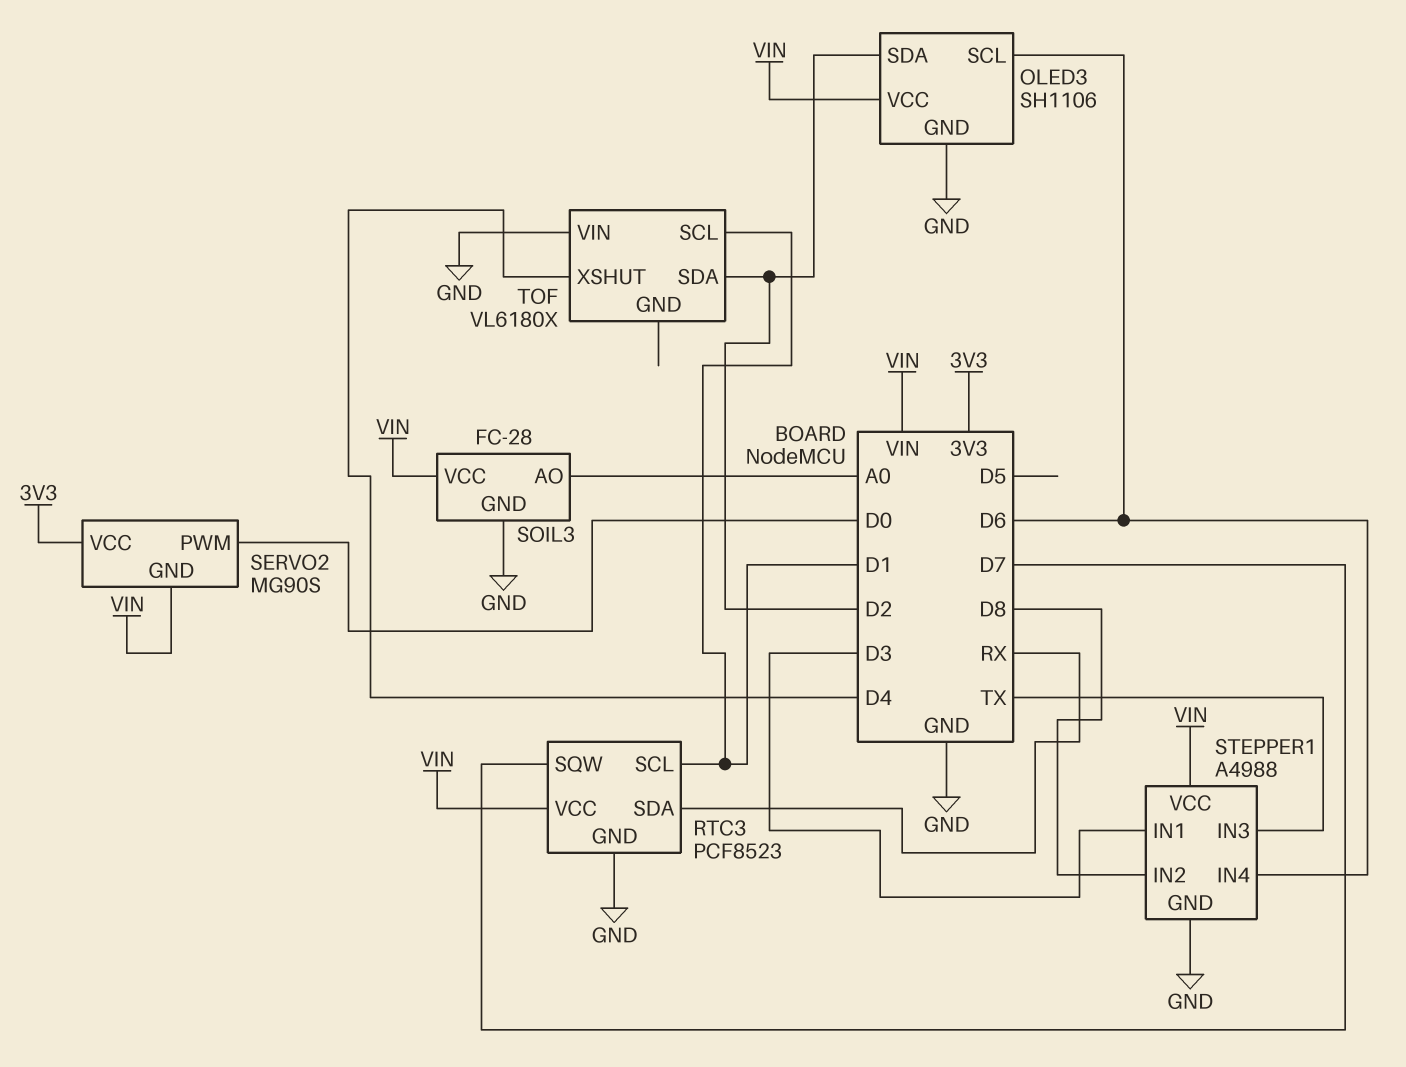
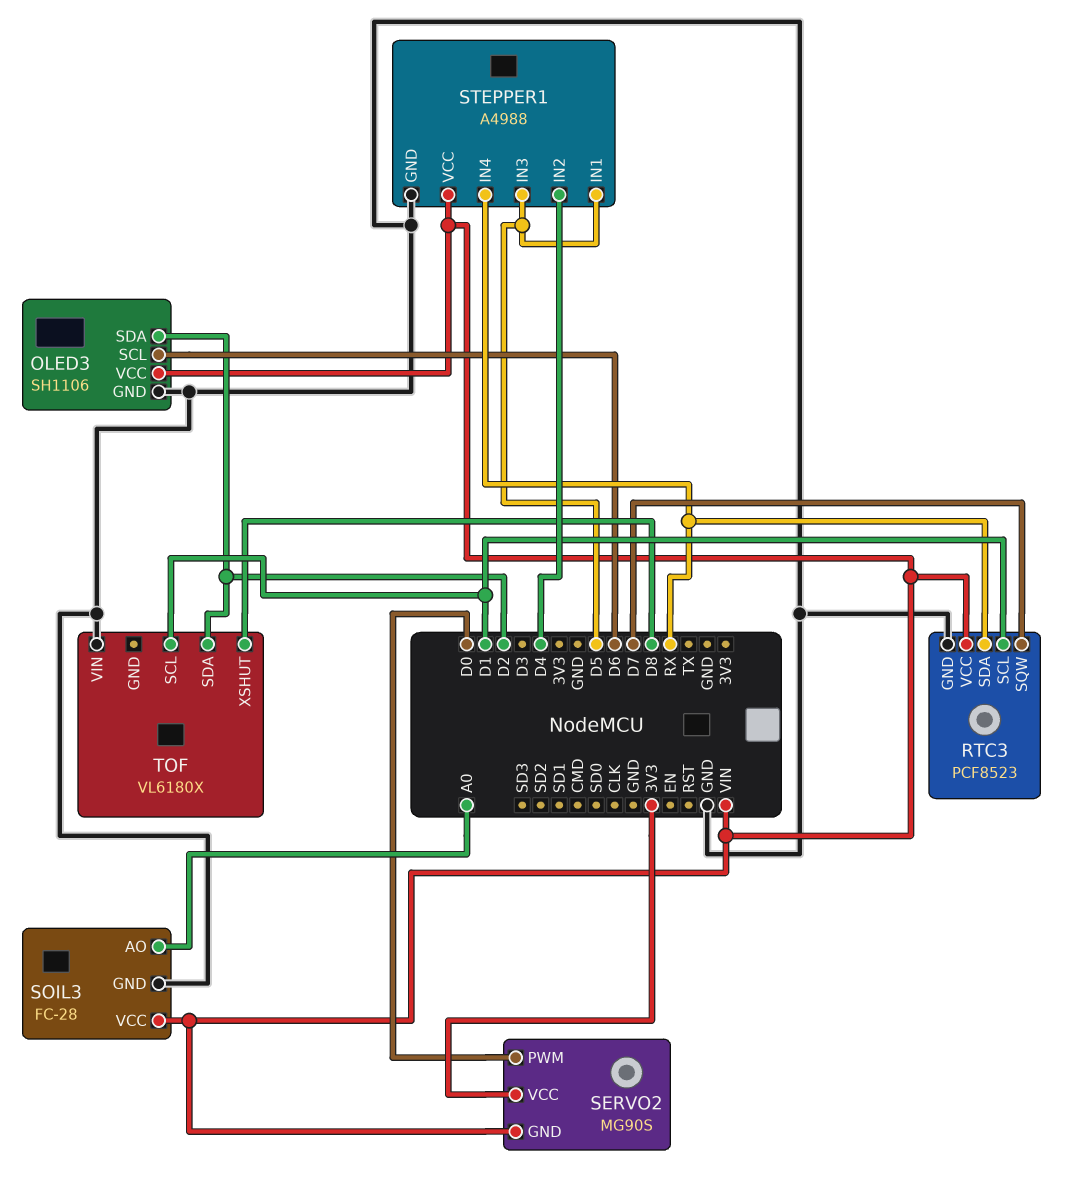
STEPPER1 pin IN1: D3 -> D5
STEPPER1 pin IN2: D8 -> D4
STEPPER1 pin IN3: TX -> D5
STEPPER1 pin IN4: D6 -> RX
TOF pin XSHUT: D4 -> D8

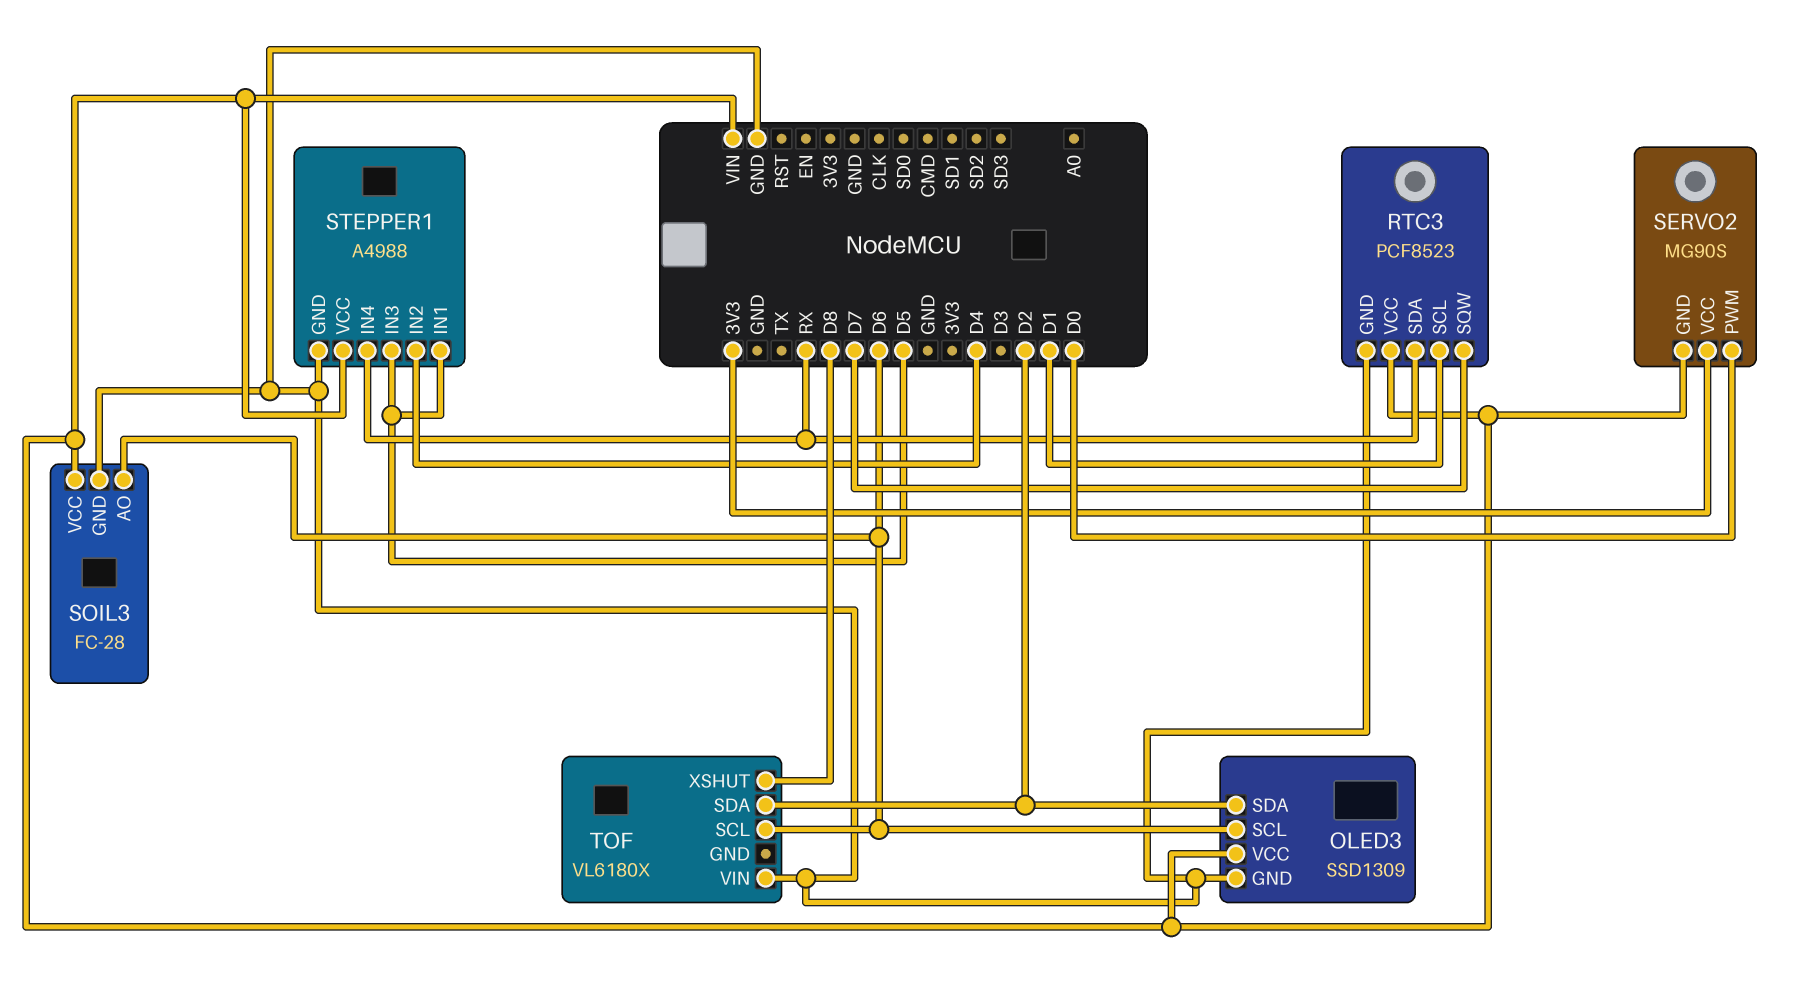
OLED3: SH1106 -> SSD1309
SOIL3 pin AO: A0 -> D6
TOF pin SCL: D1 -> D6

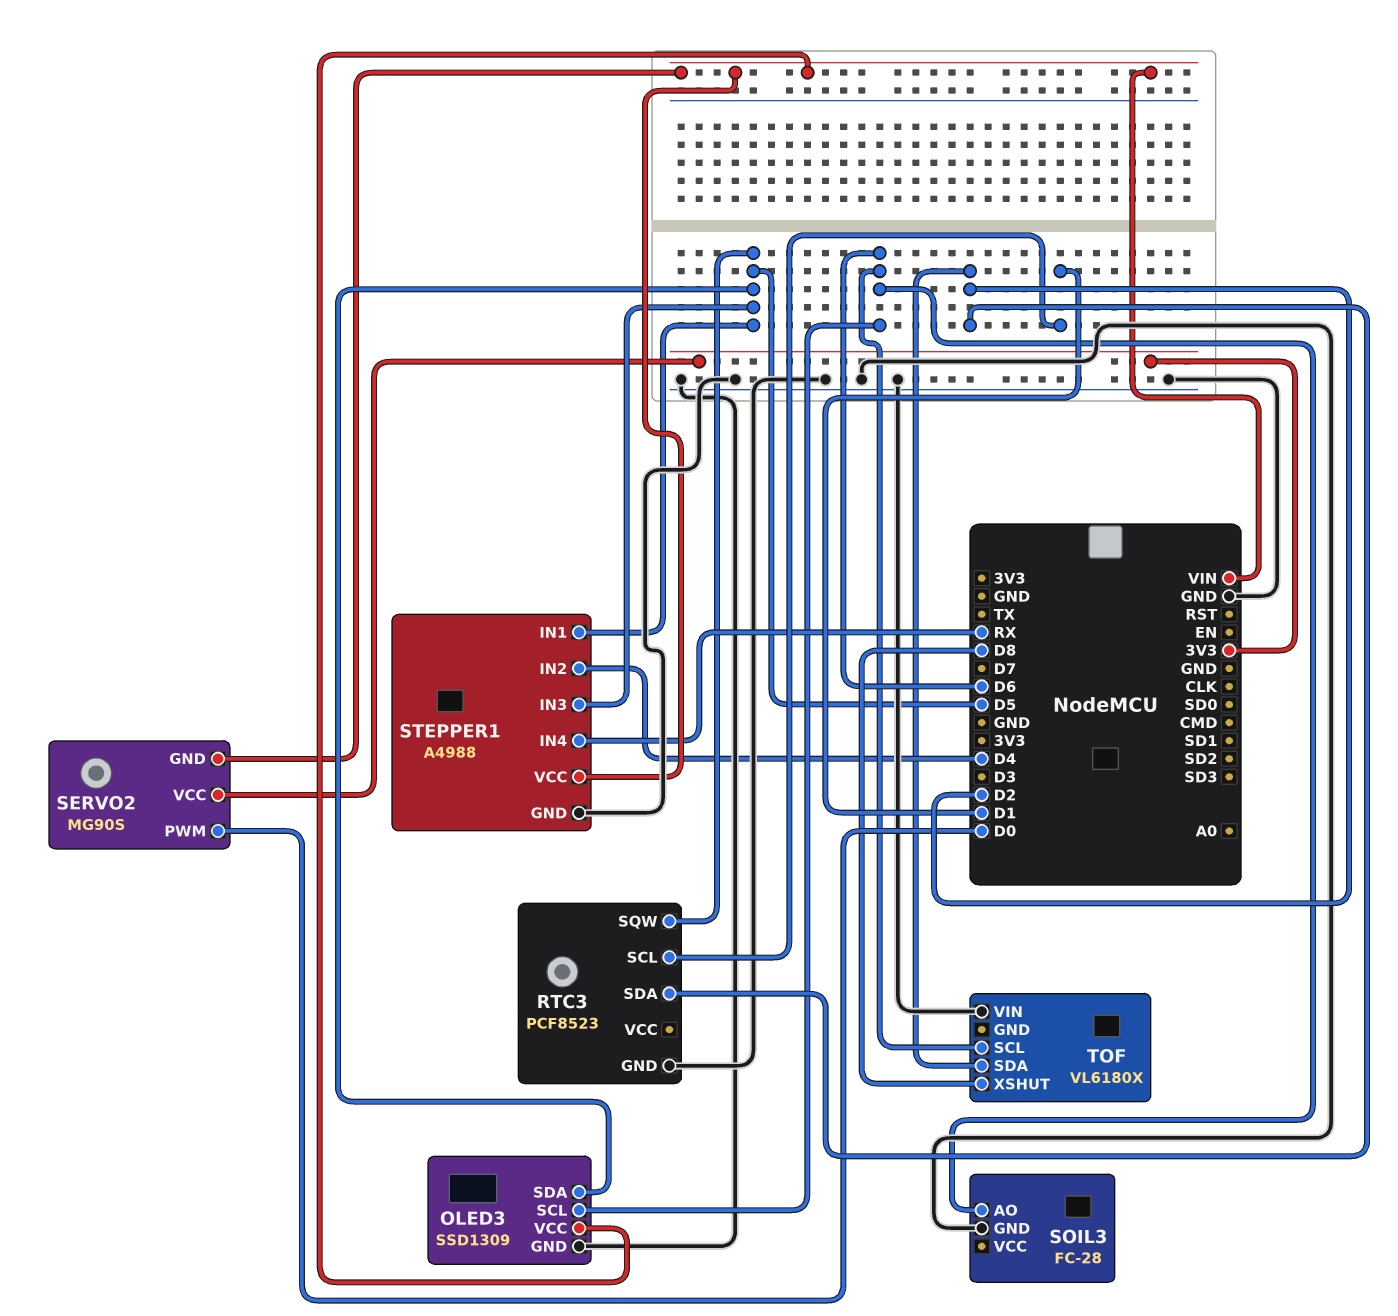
OLED3 pin SDA: D2 -> D5
RTC3 pin SDA: RX -> D2
RTC3 pin SQW: D7 -> D5
RTC3 pin VCC: VIN -> none
SOIL3 pin VCC: VIN -> none

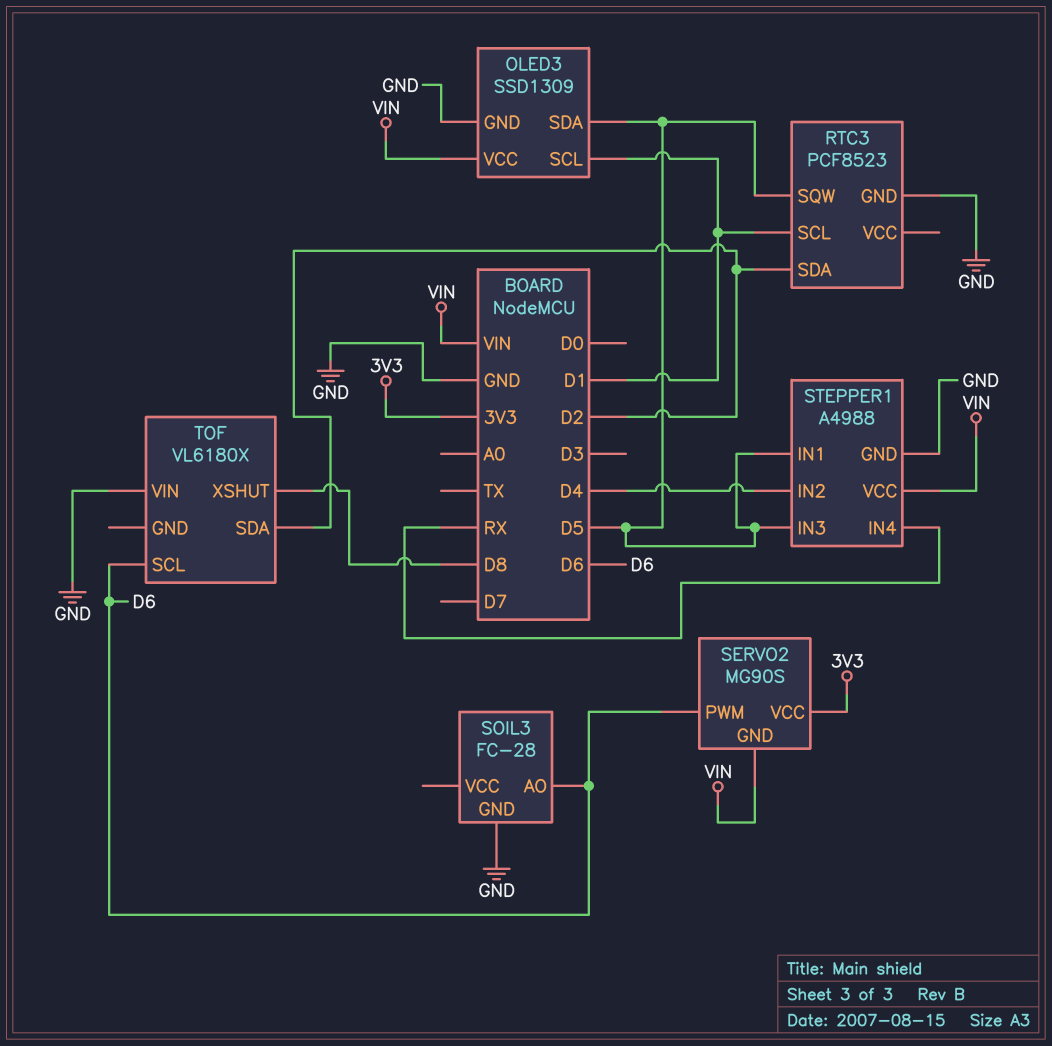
OLED3 pin SCL: D6 -> D1
SERVO2 pin PWM: D0 -> D6

